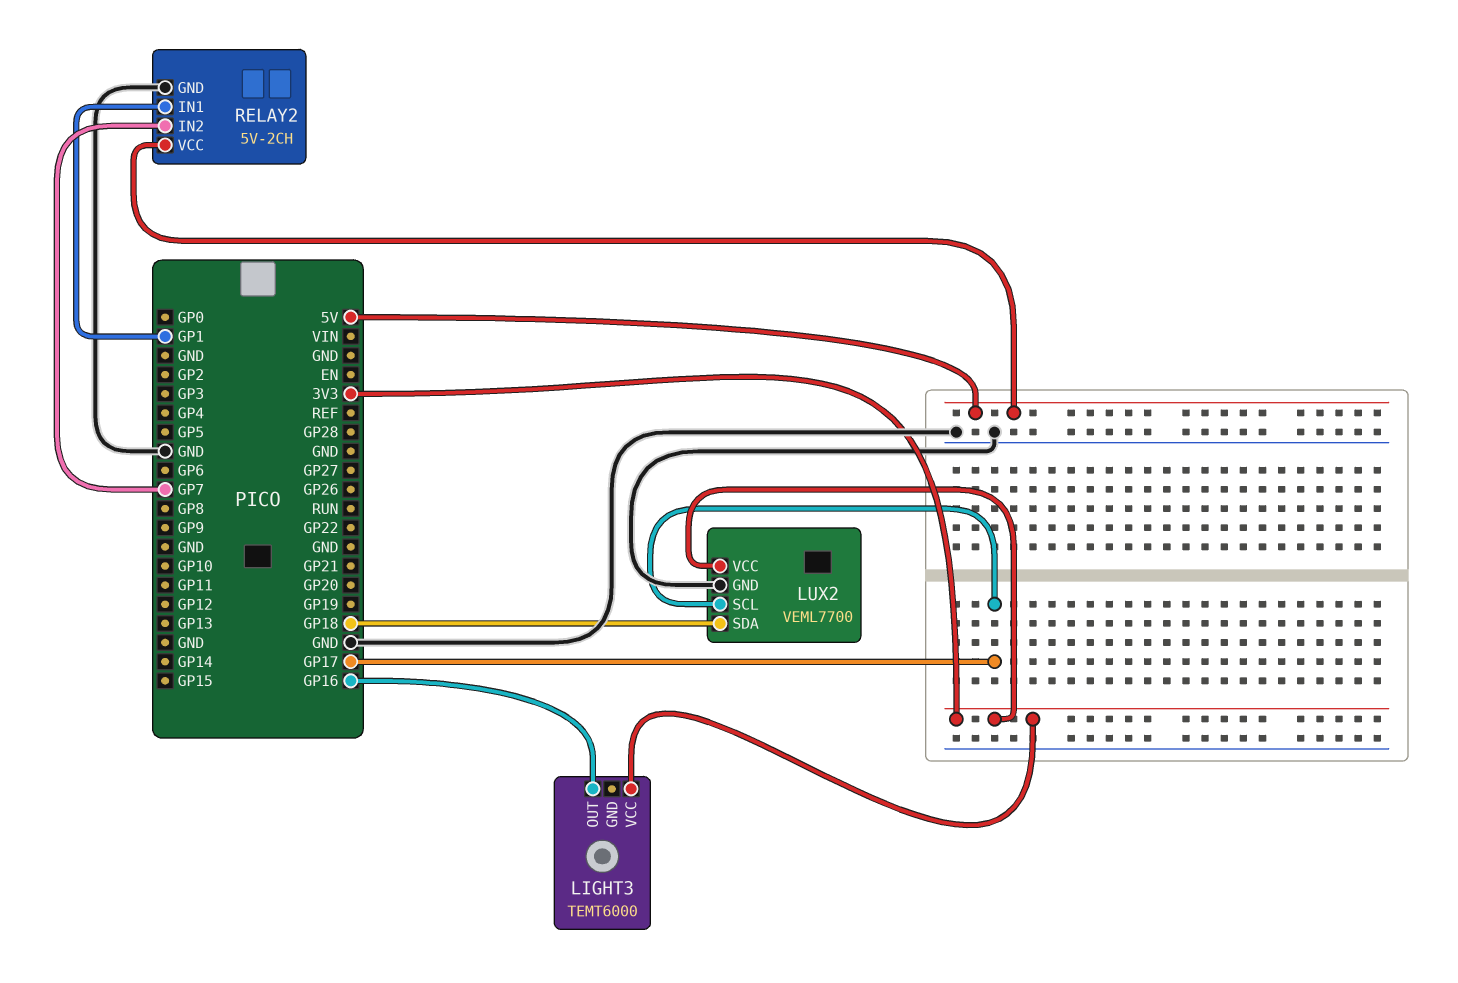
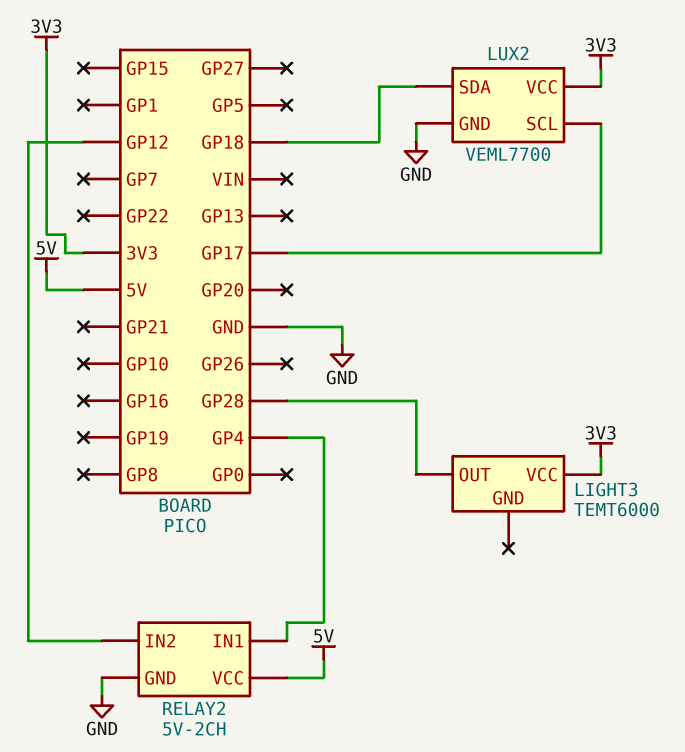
LIGHT3 pin OUT: GP16 -> GP28
RELAY2 pin IN1: GP1 -> GP4
RELAY2 pin IN2: GP7 -> GP12

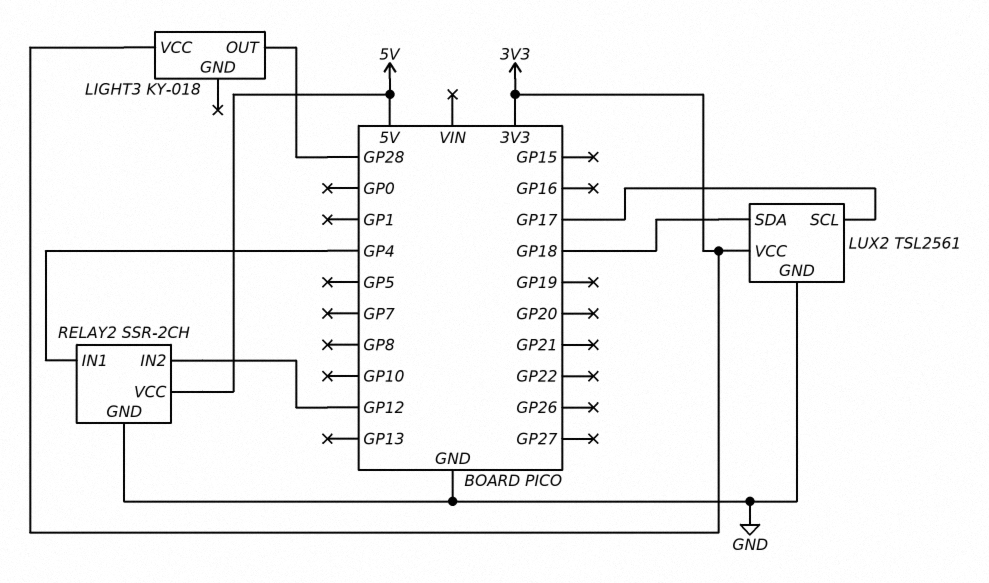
LIGHT3: TEMT6000 -> KY-018
LUX2: VEML7700 -> TSL2561
RELAY2: 5V-2CH -> SSR-2CH

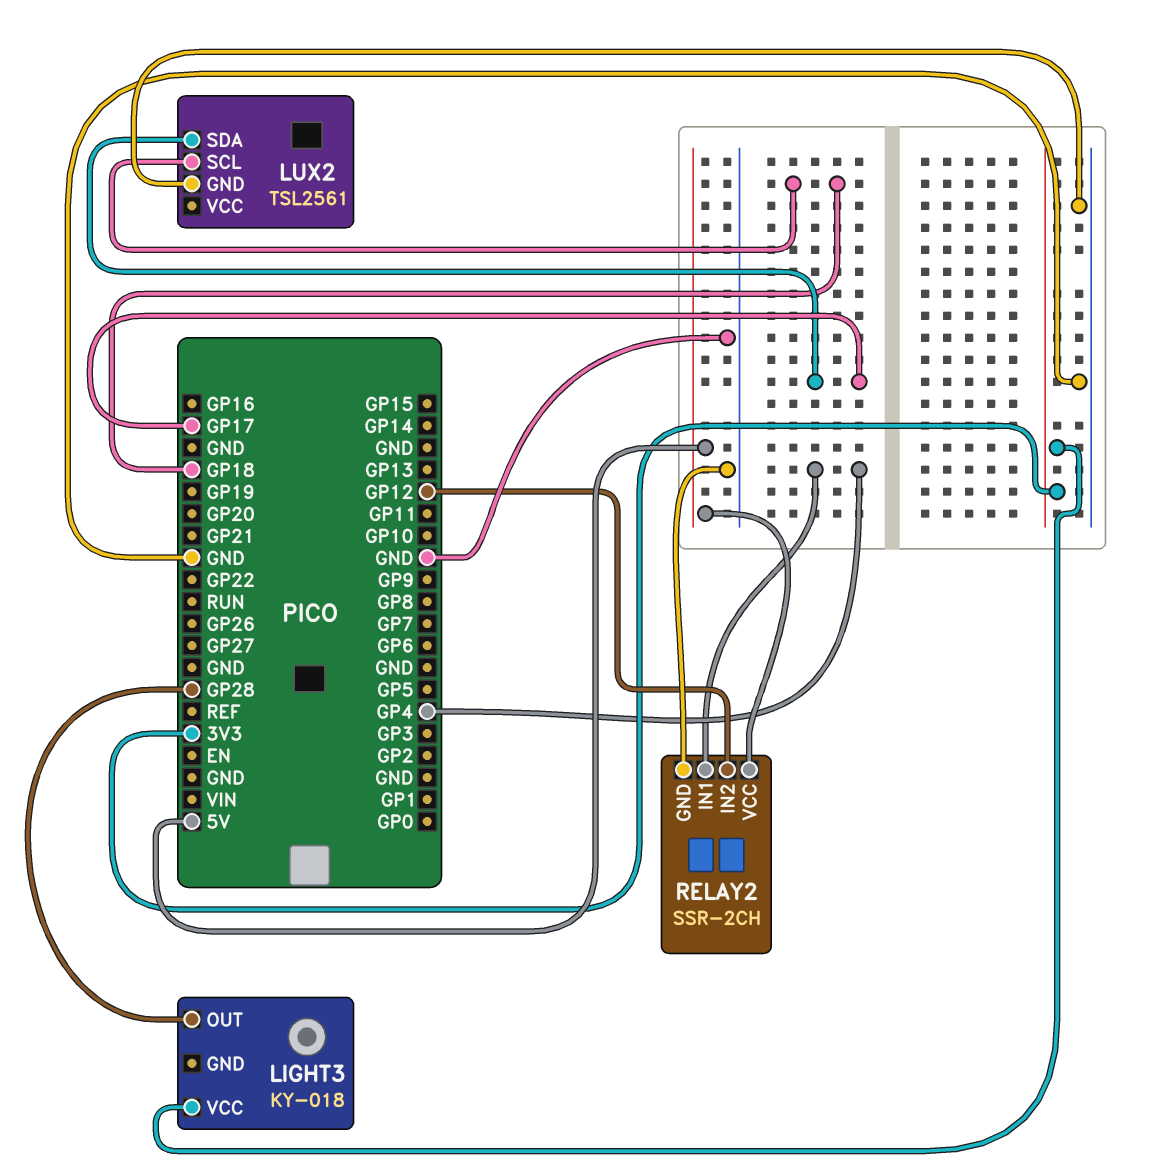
LUX2 pin SCL: GP17 -> GP18
LUX2 pin SDA: GP18 -> GP17
LUX2 pin VCC: 3V3 -> none

